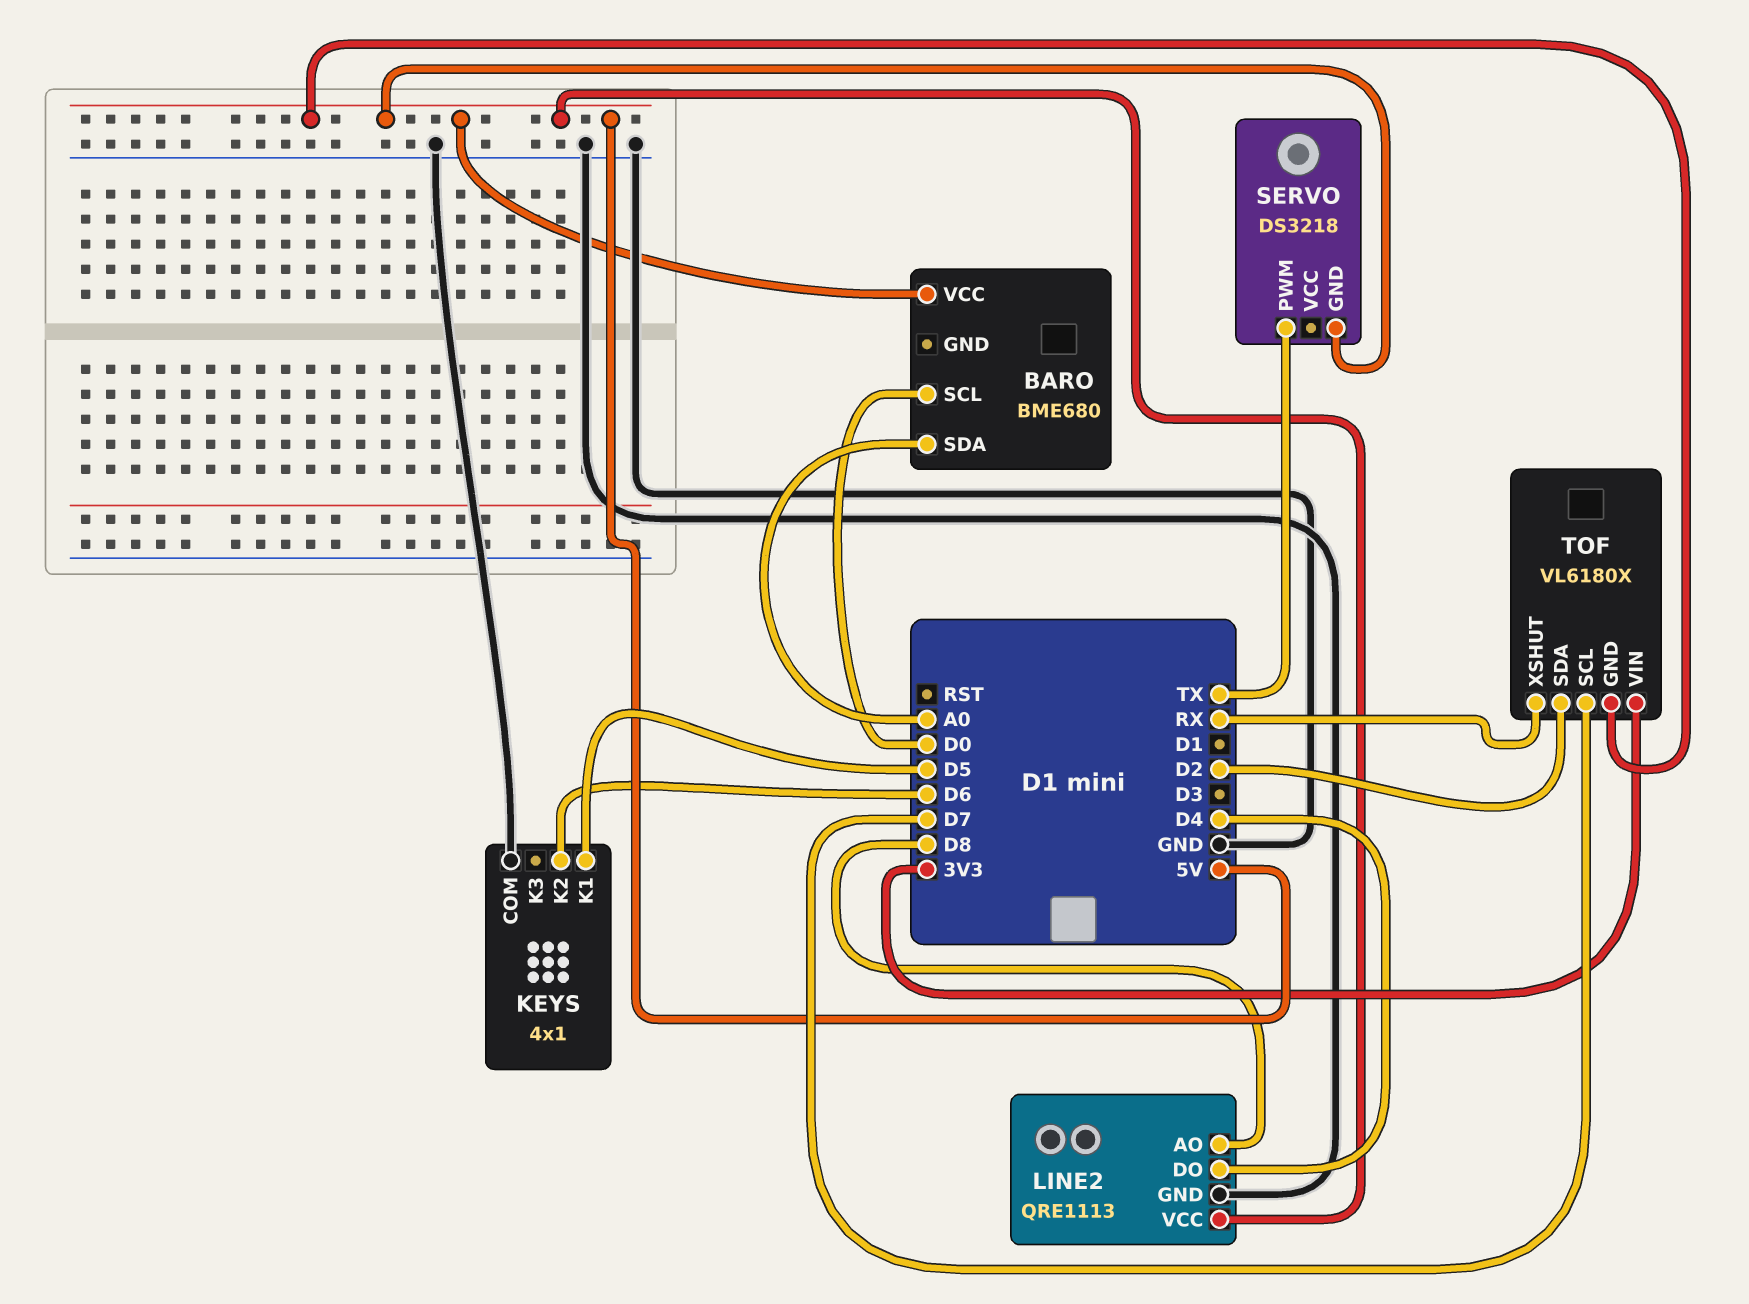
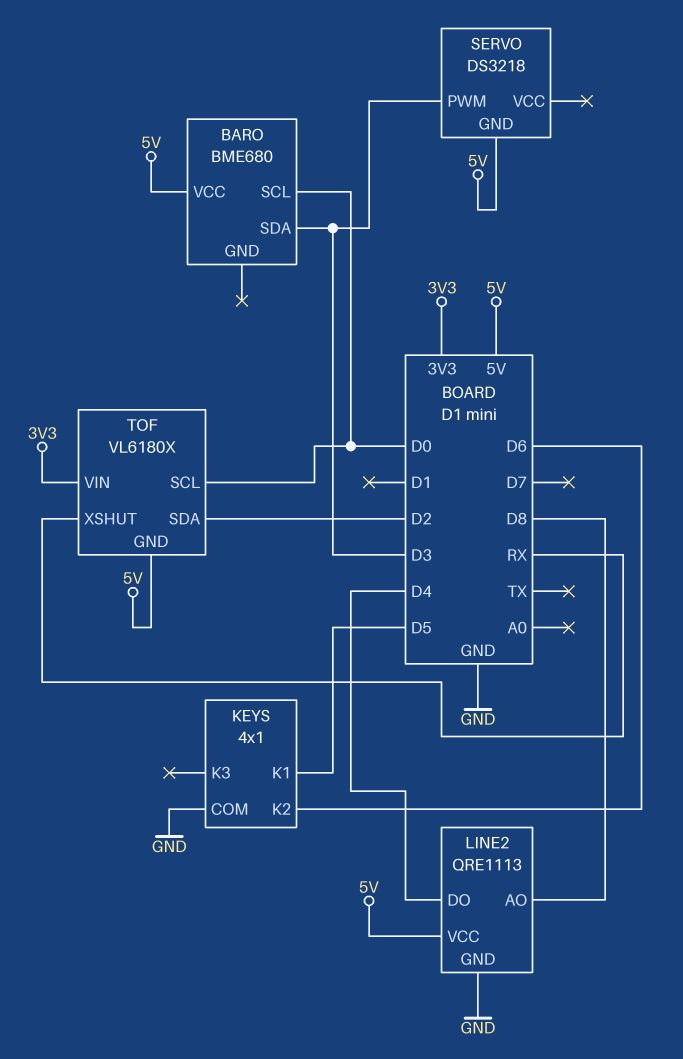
BARO pin SDA: A0 -> D3
SERVO pin PWM: TX -> D3
TOF pin SCL: D7 -> D0

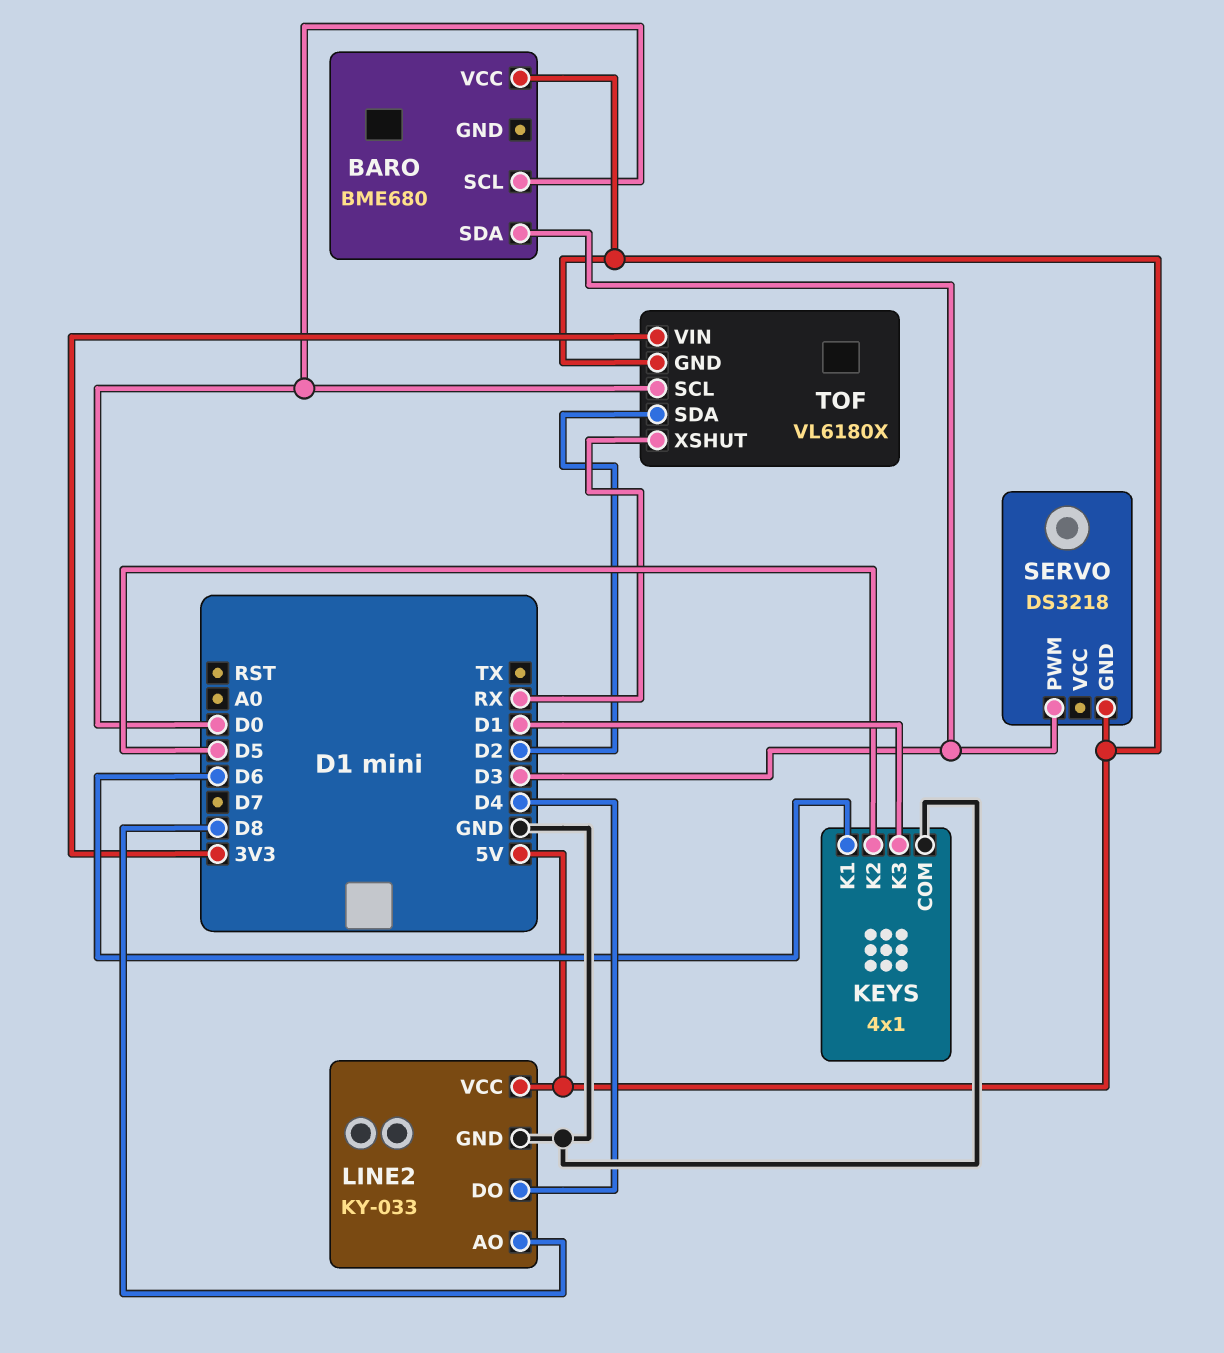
KEYS pin K1: D5 -> D6
KEYS pin K2: D6 -> D5
KEYS pin K3: none -> D1
LINE2: QRE1113 -> KY-033

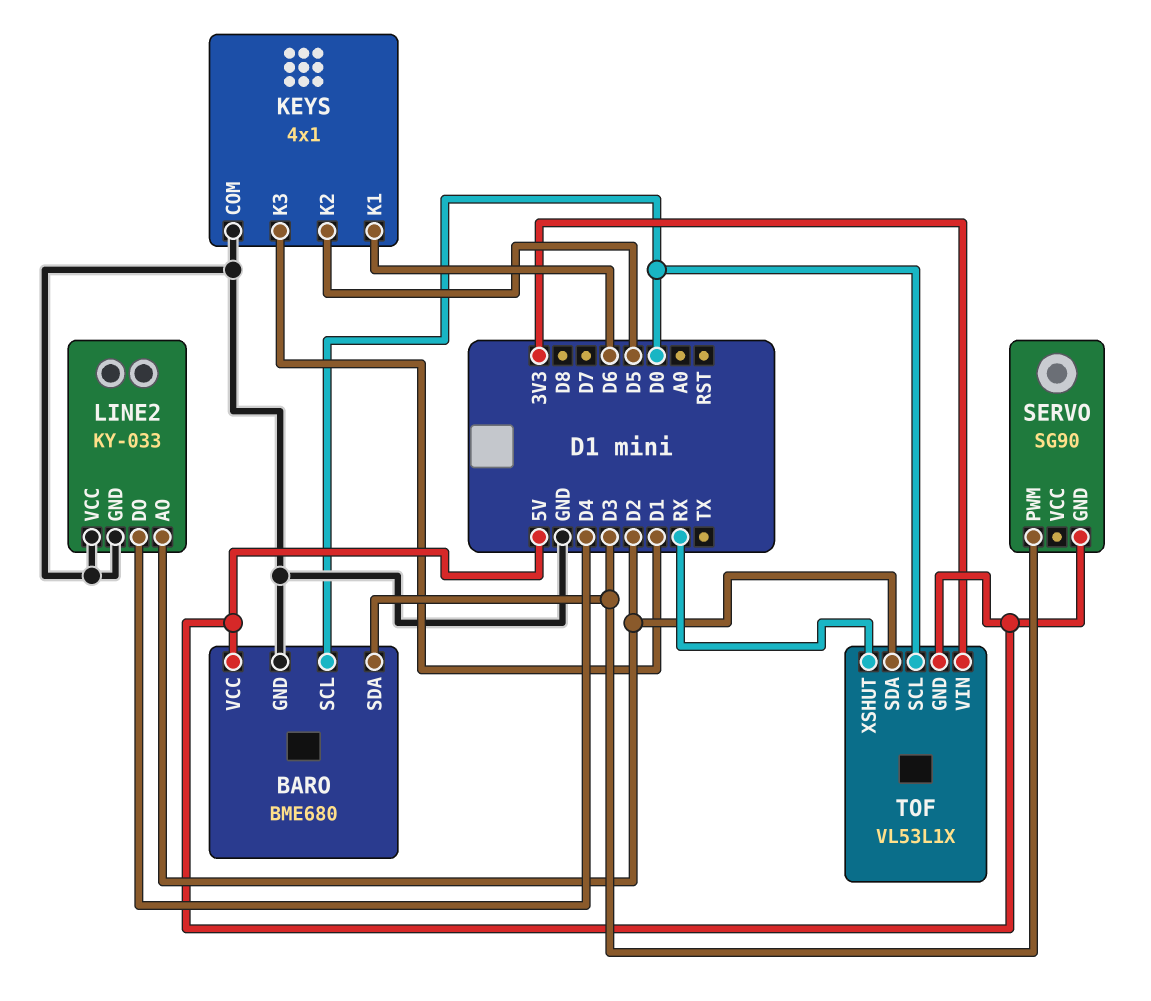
BARO pin GND: none -> GND
LINE2 pin AO: D8 -> D2
LINE2 pin VCC: 5V -> GND
SERVO: DS3218 -> SG90
TOF: VL6180X -> VL53L1X

